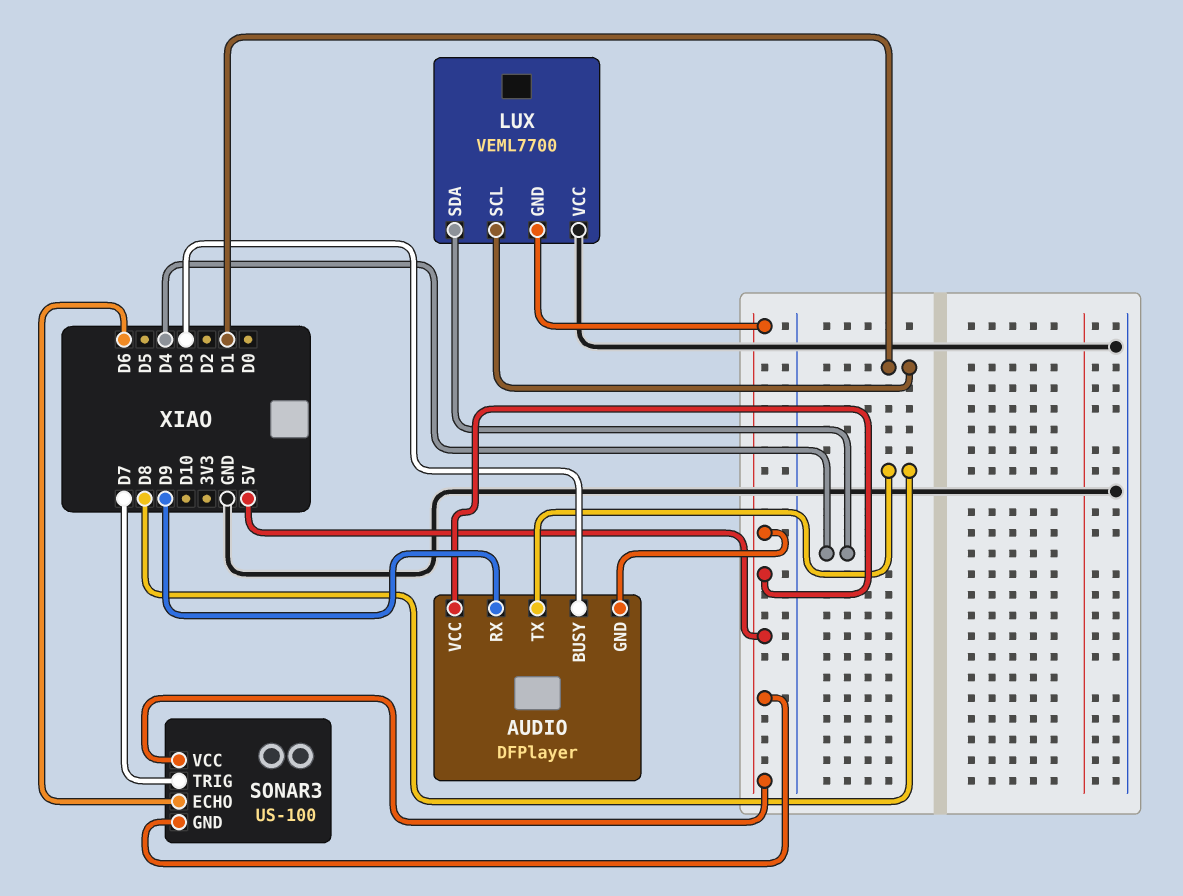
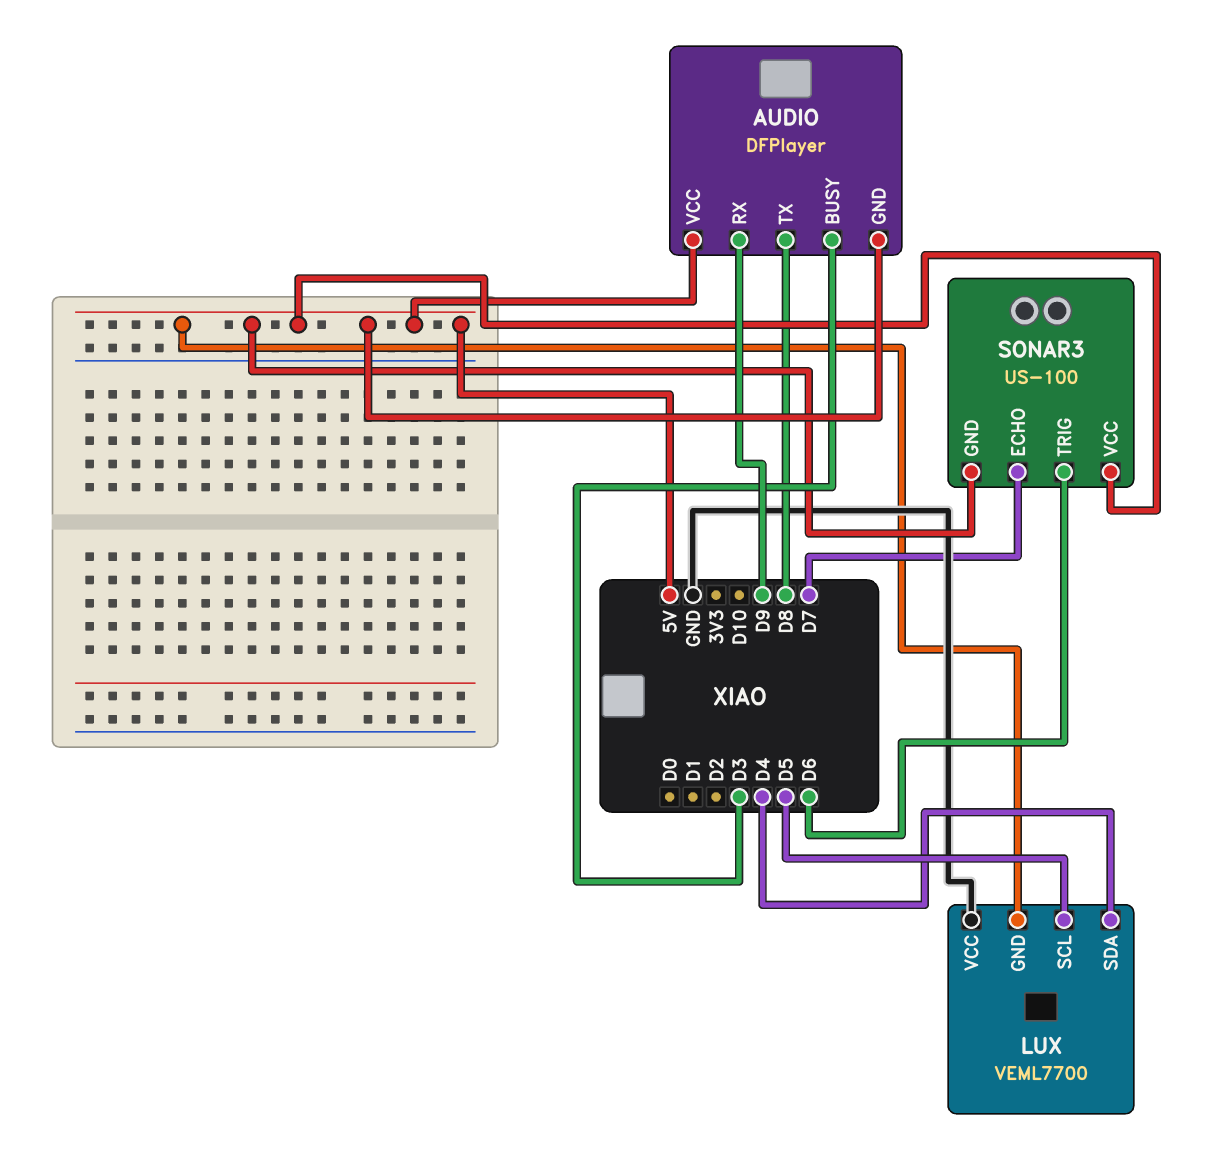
LUX pin SCL: D1 -> D5
SONAR3 pin ECHO: D6 -> D7
SONAR3 pin TRIG: D7 -> D6

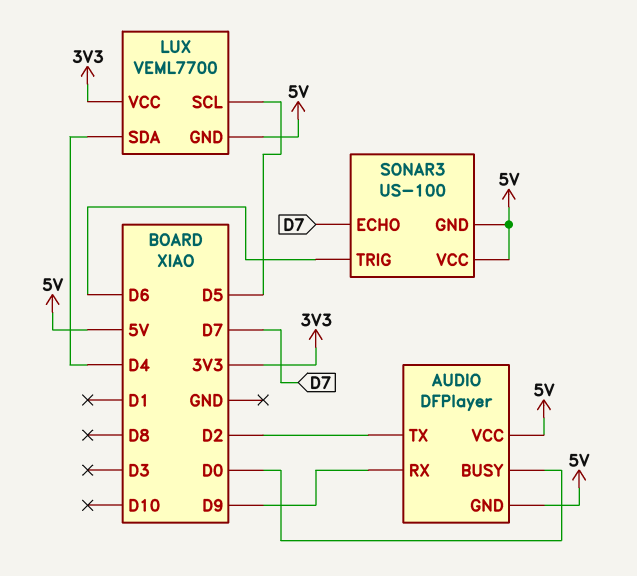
AUDIO pin BUSY: D3 -> D0
AUDIO pin TX: D8 -> D2
LUX pin VCC: GND -> 3V3

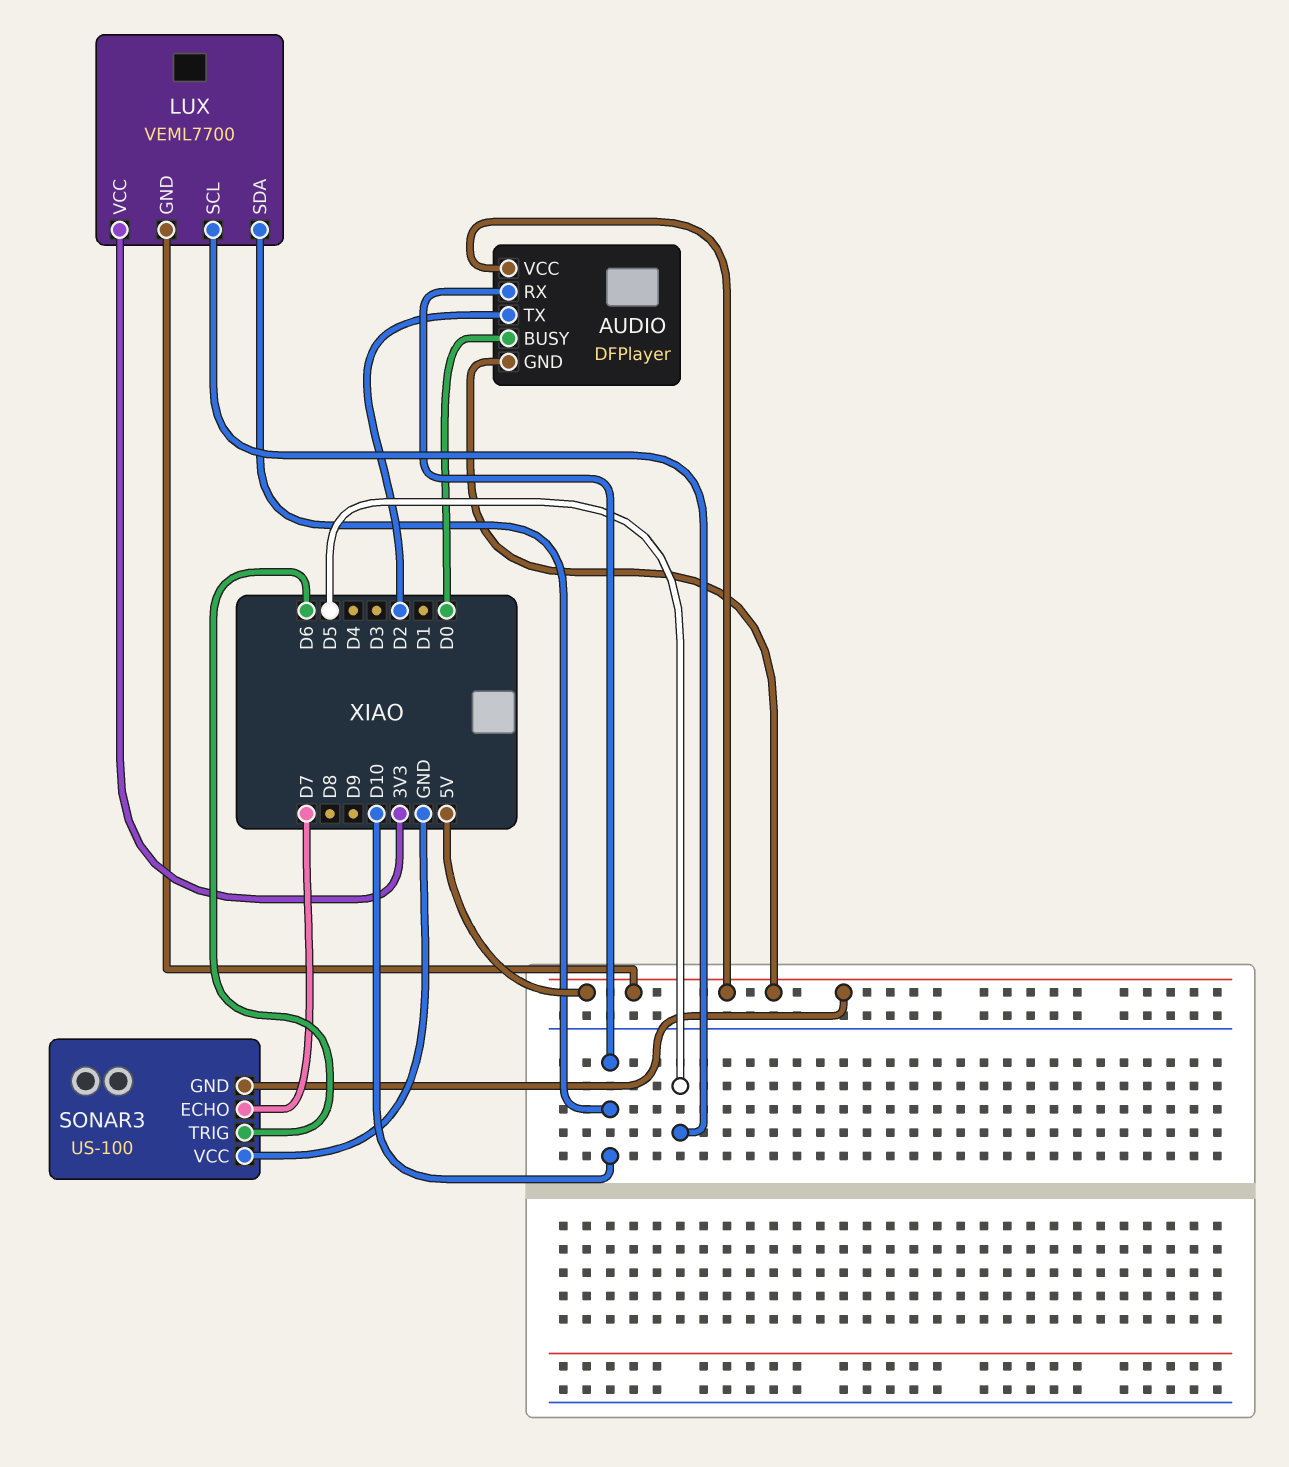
AUDIO pin RX: D9 -> D10
LUX pin SDA: D4 -> D10
SONAR3 pin VCC: 5V -> GND

